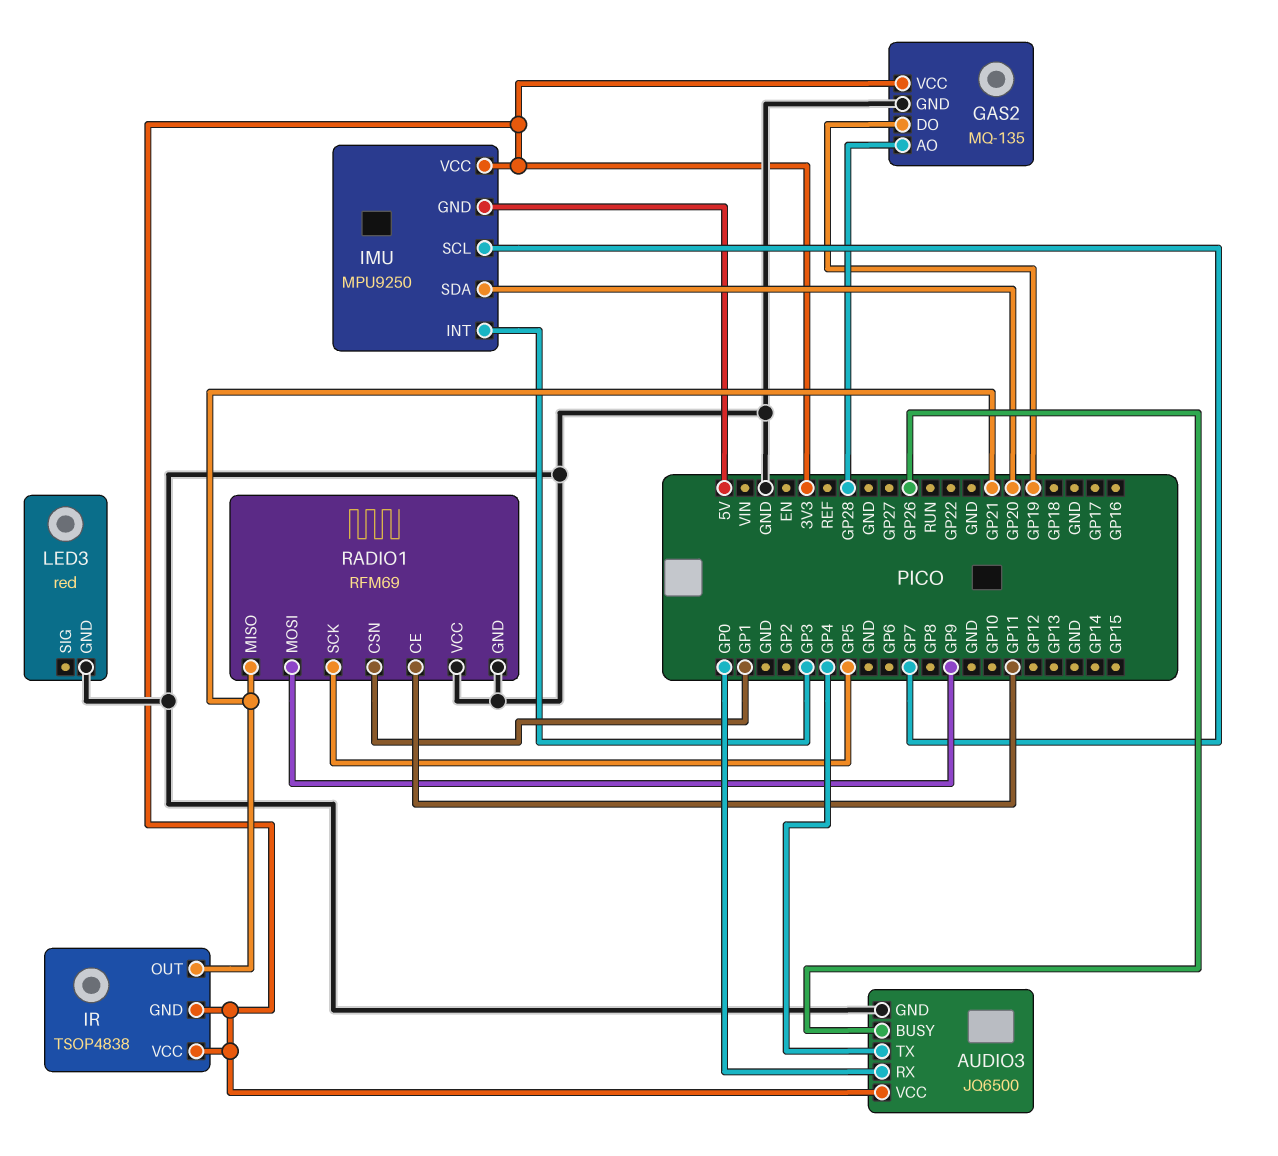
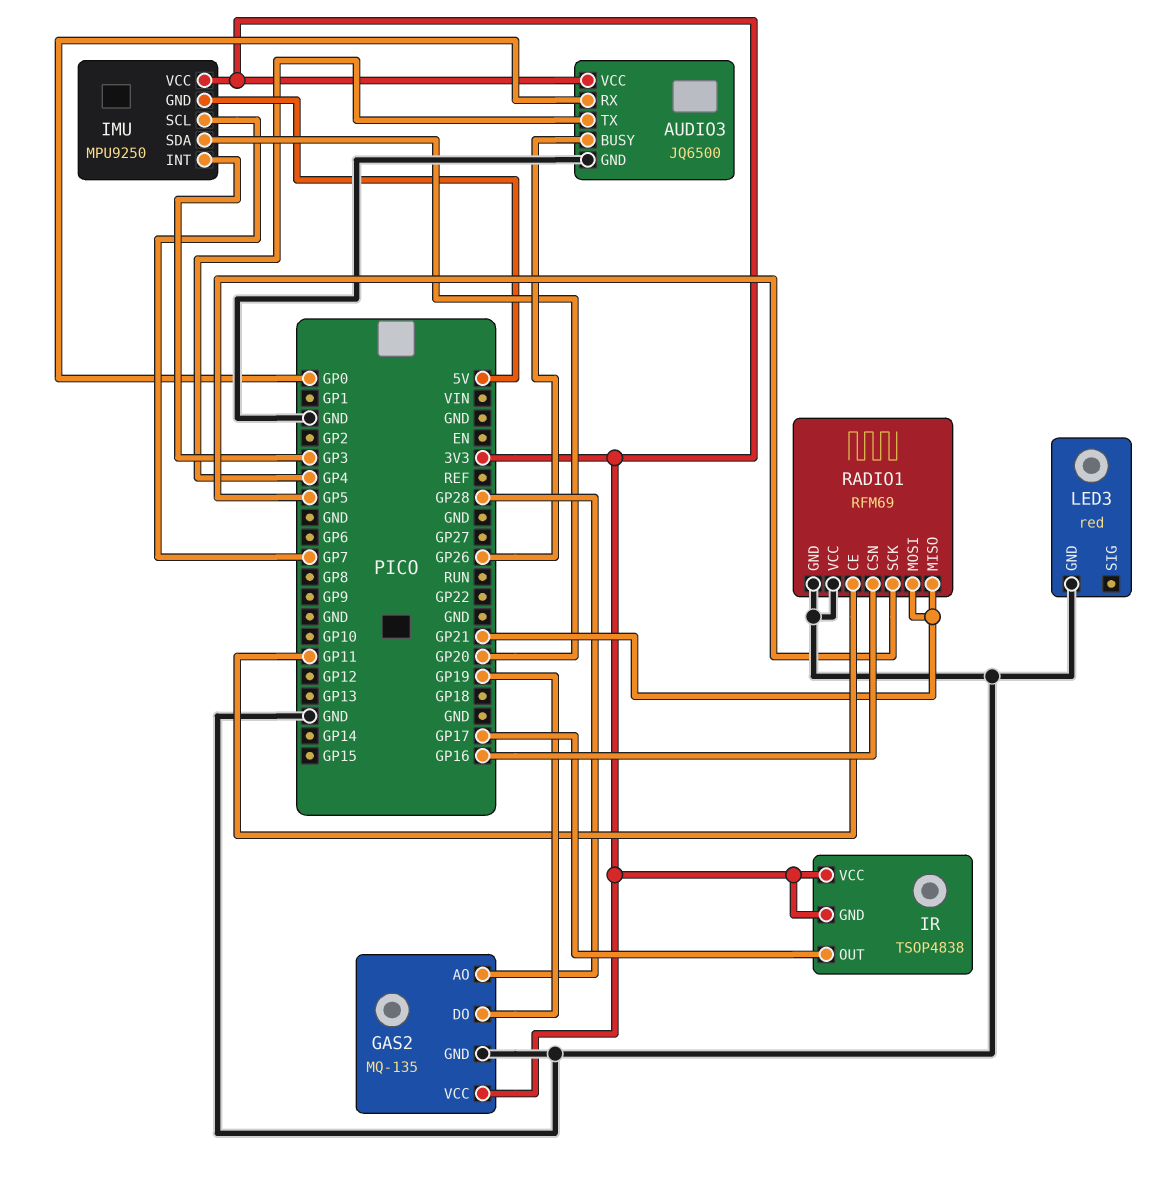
IR pin OUT: GP21 -> GP17
RADIO1 pin CSN: GP1 -> GP16
RADIO1 pin MOSI: GP9 -> GP21

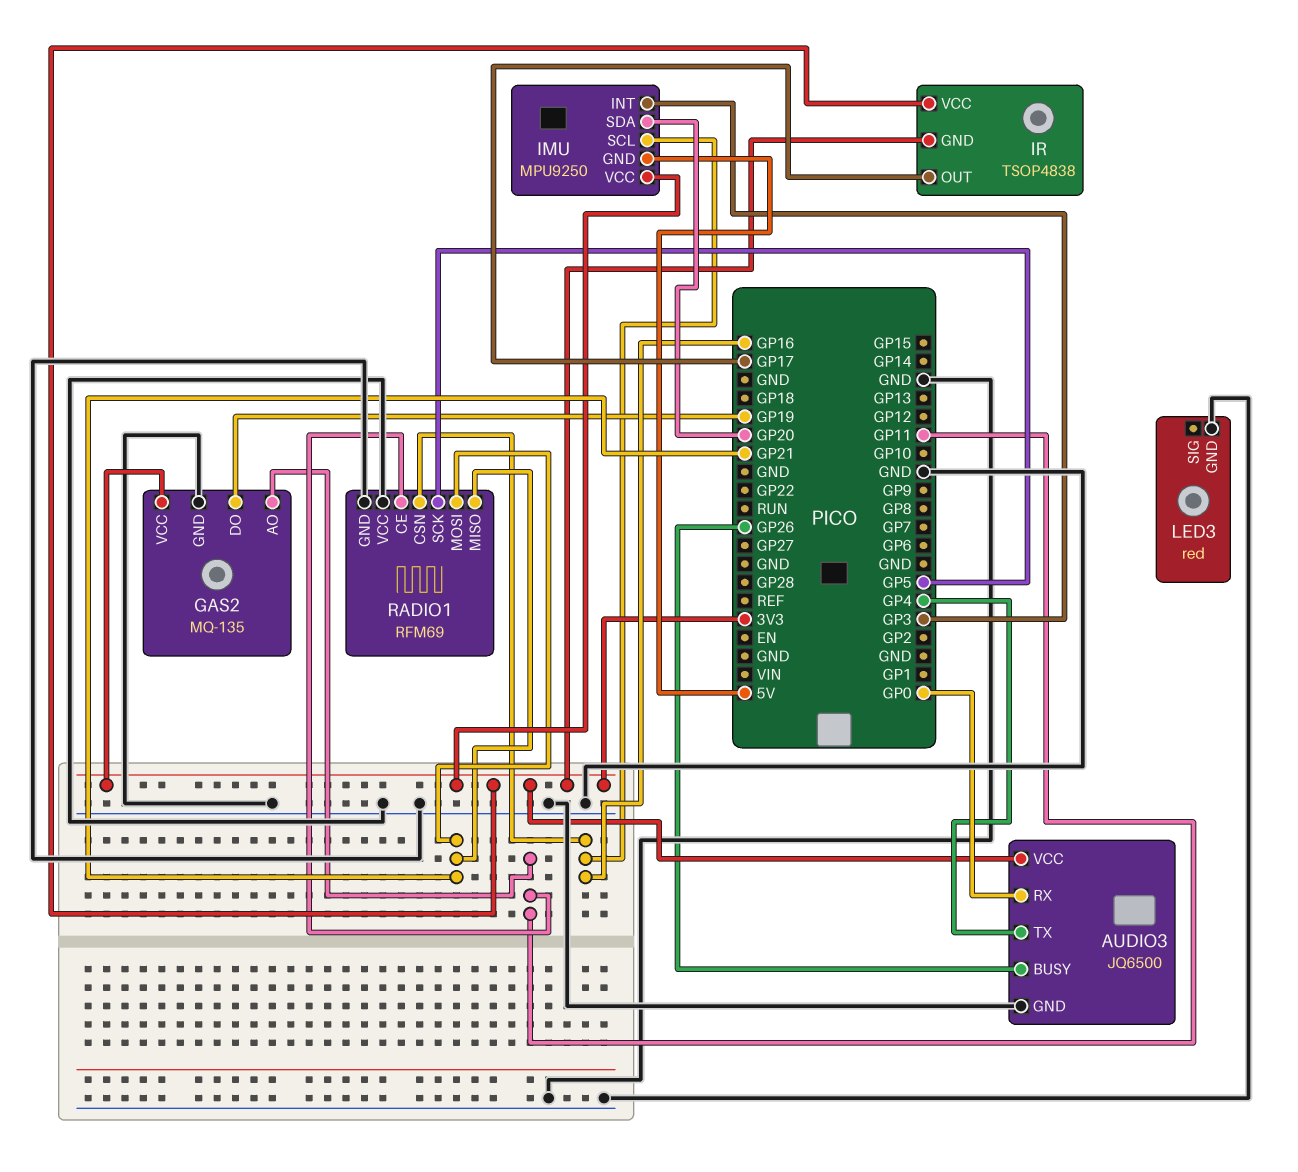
GAS2 pin AO: GP28 -> GP11
IMU pin SCL: GP7 -> GP16

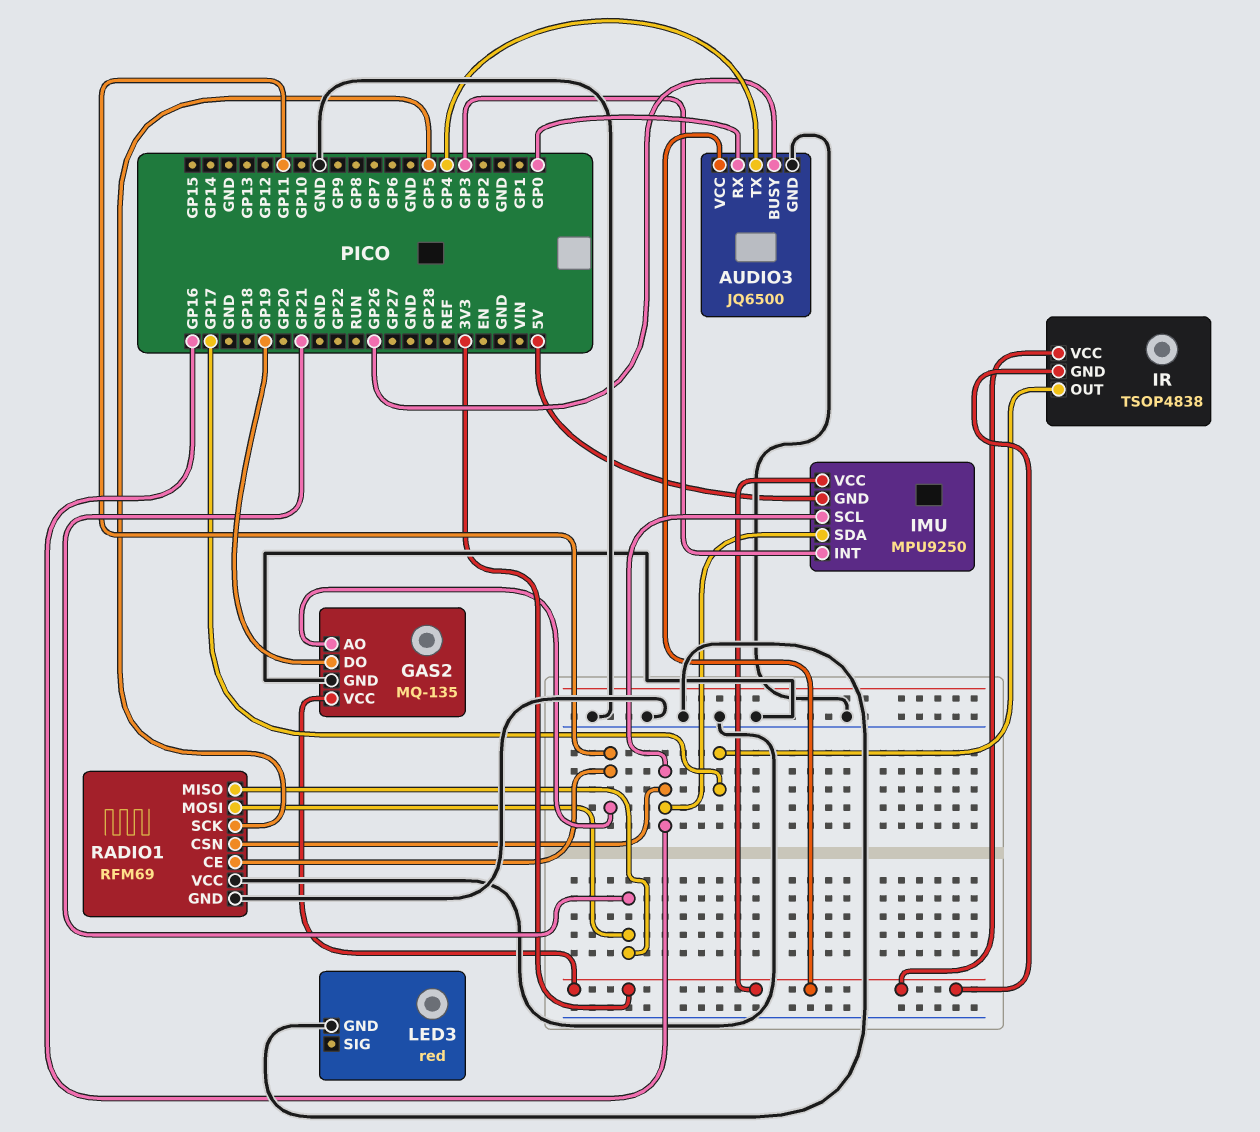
IMU pin SDA: GP20 -> GP16

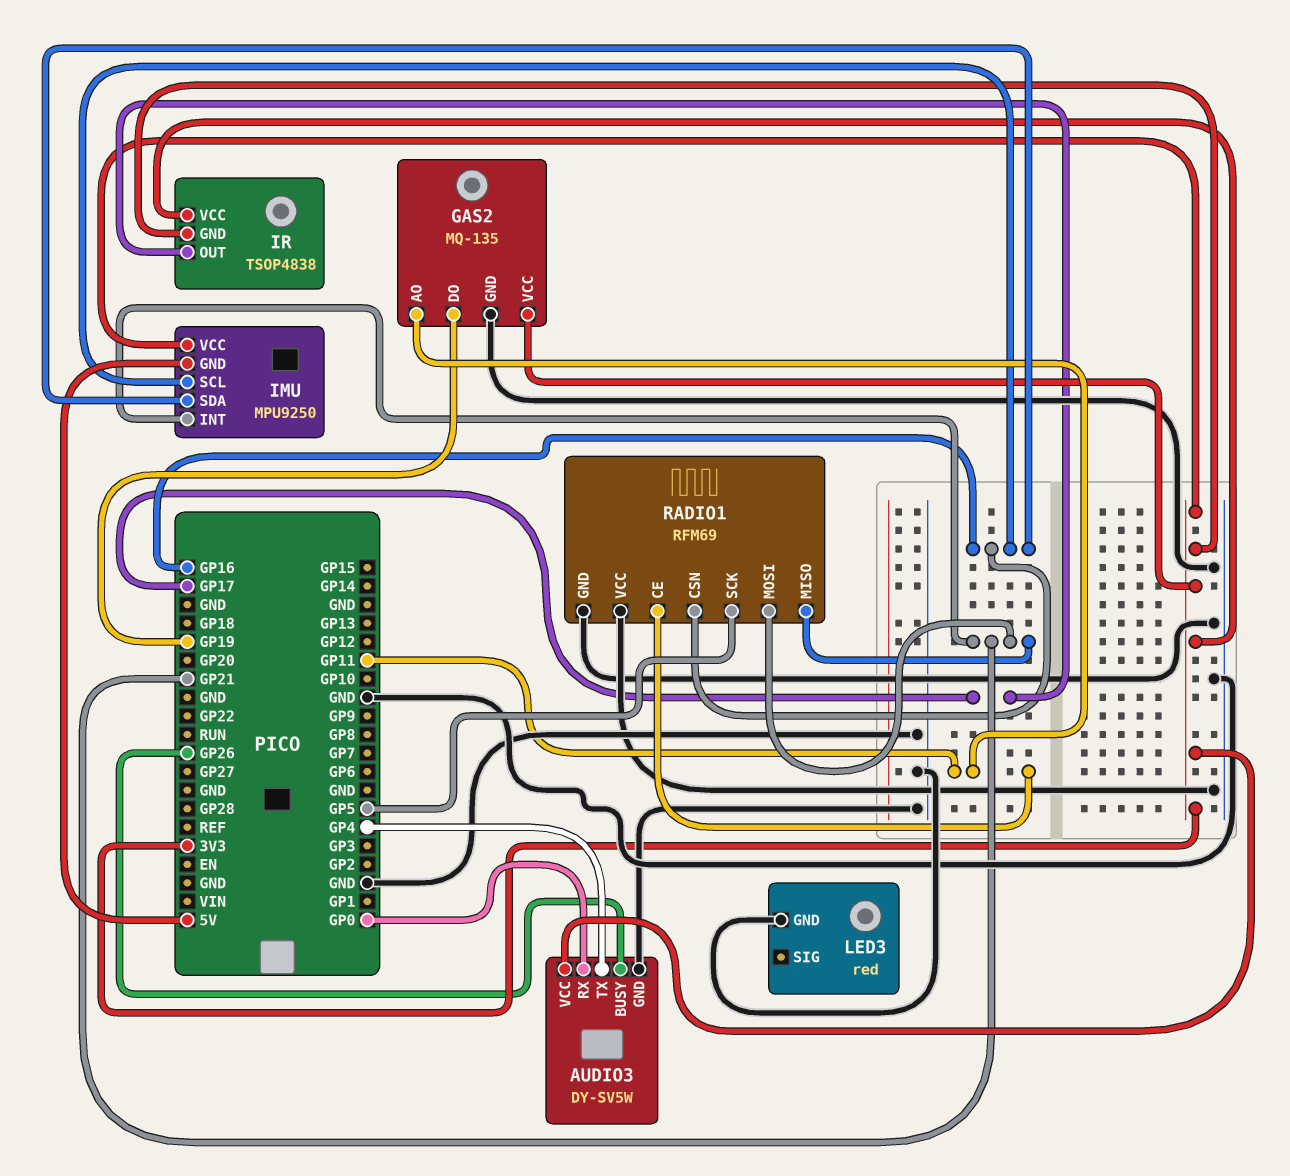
AUDIO3: JQ6500 -> DY-SV5W
IMU pin INT: GP3 -> GP21

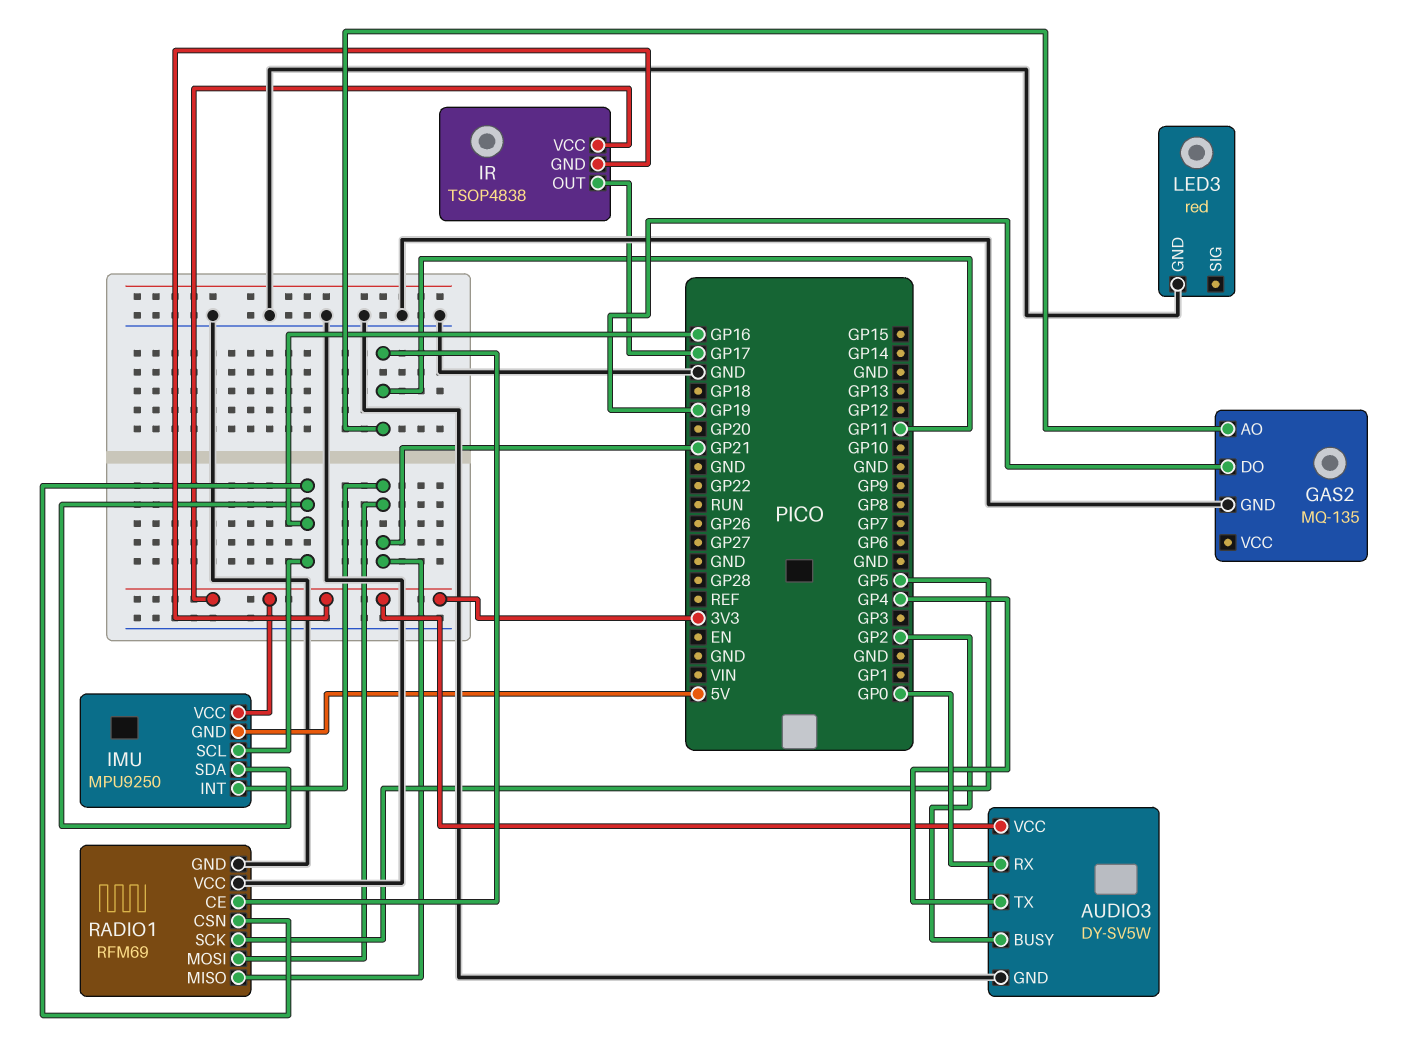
AUDIO3 pin BUSY: GP26 -> GP2
GAS2 pin VCC: 3V3 -> none

